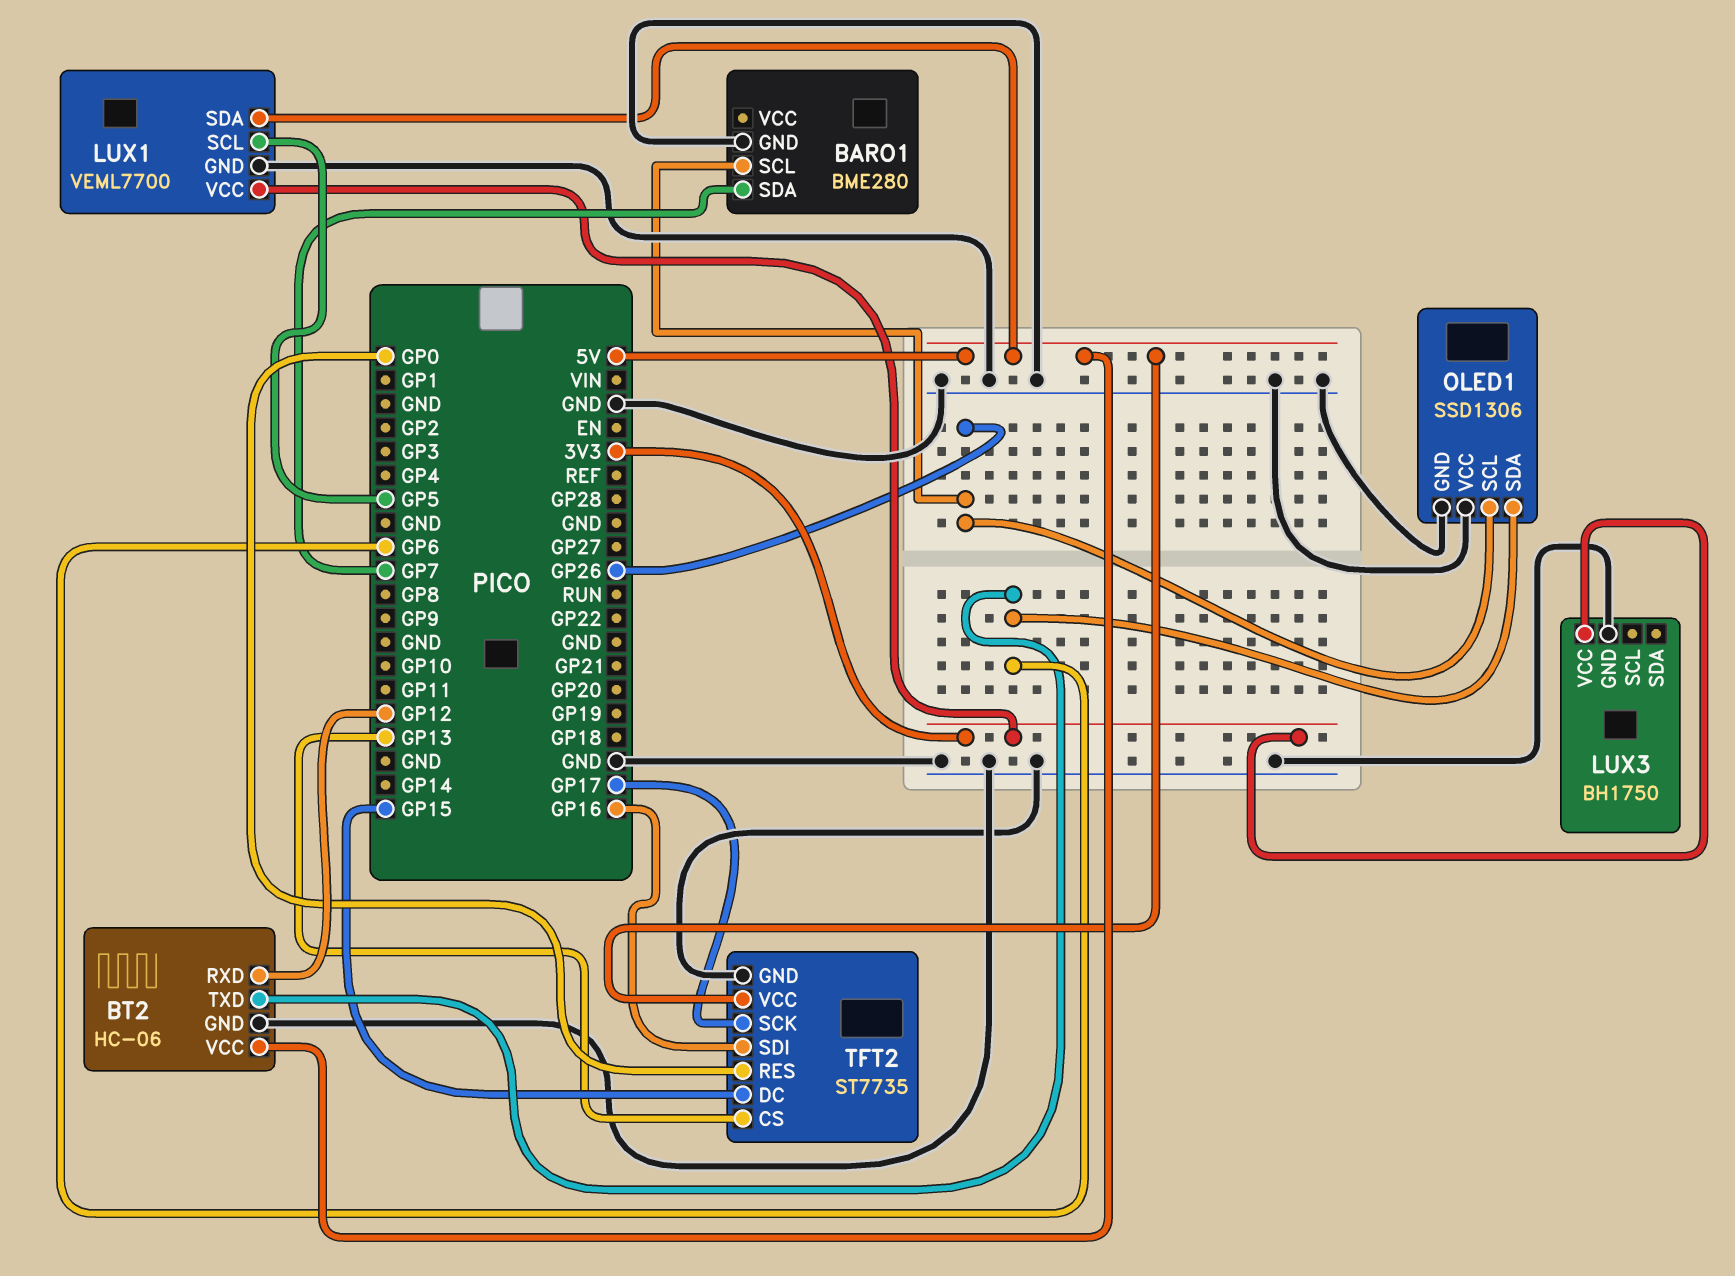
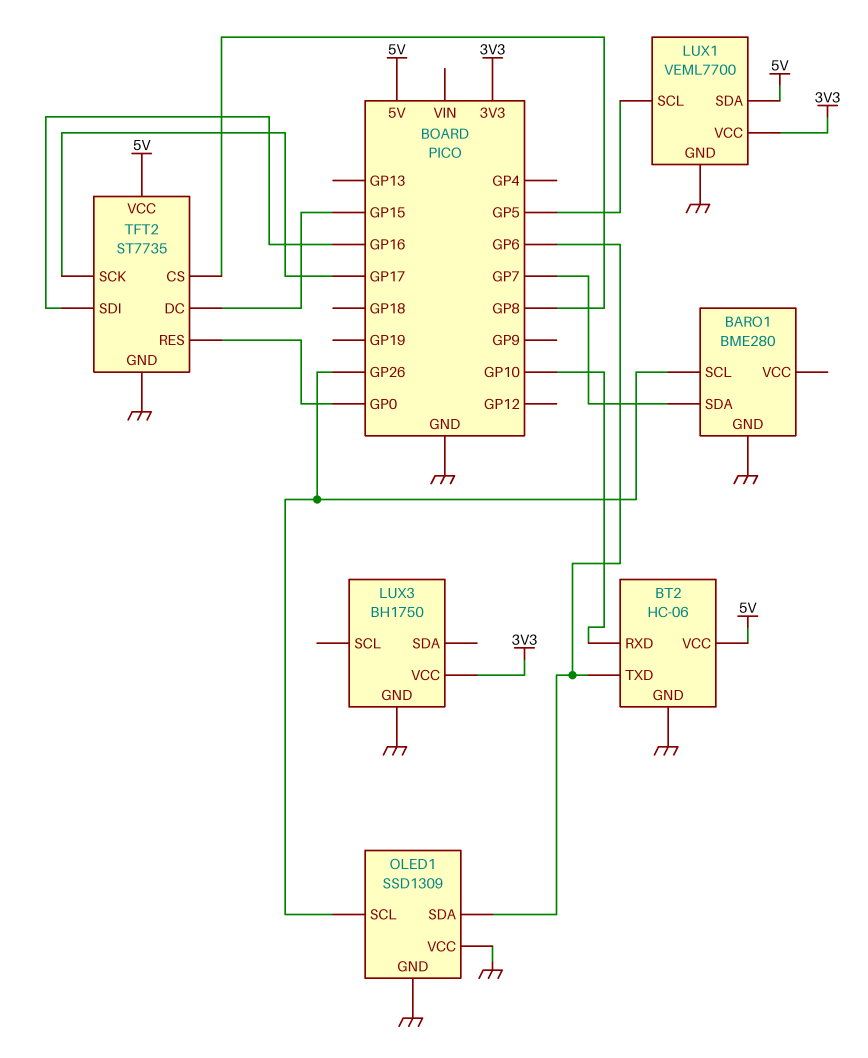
BT2 pin RXD: GP12 -> GP10
OLED1: SSD1306 -> SSD1309
TFT2 pin CS: GP13 -> GP8

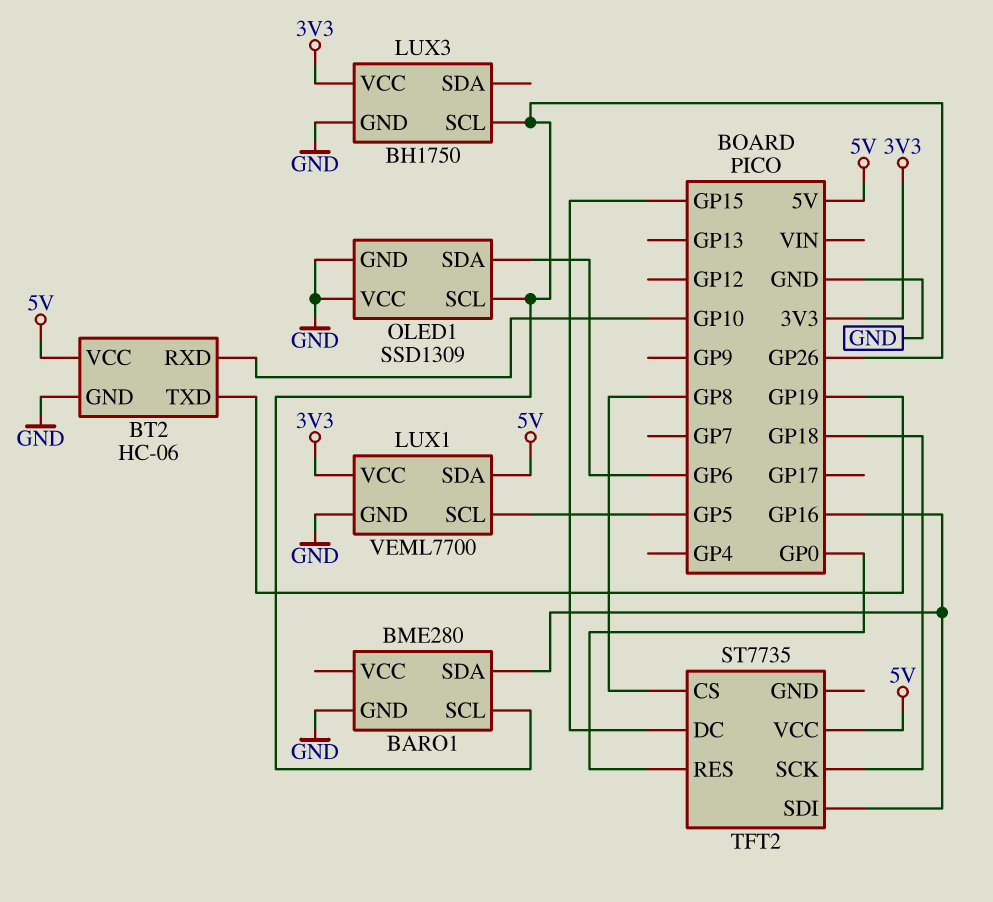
BARO1 pin SDA: GP7 -> GP16
BT2 pin TXD: GP6 -> GP19
LUX3 pin SCL: none -> GP26
TFT2 pin GND: GND -> none
TFT2 pin SCK: GP17 -> GP18

